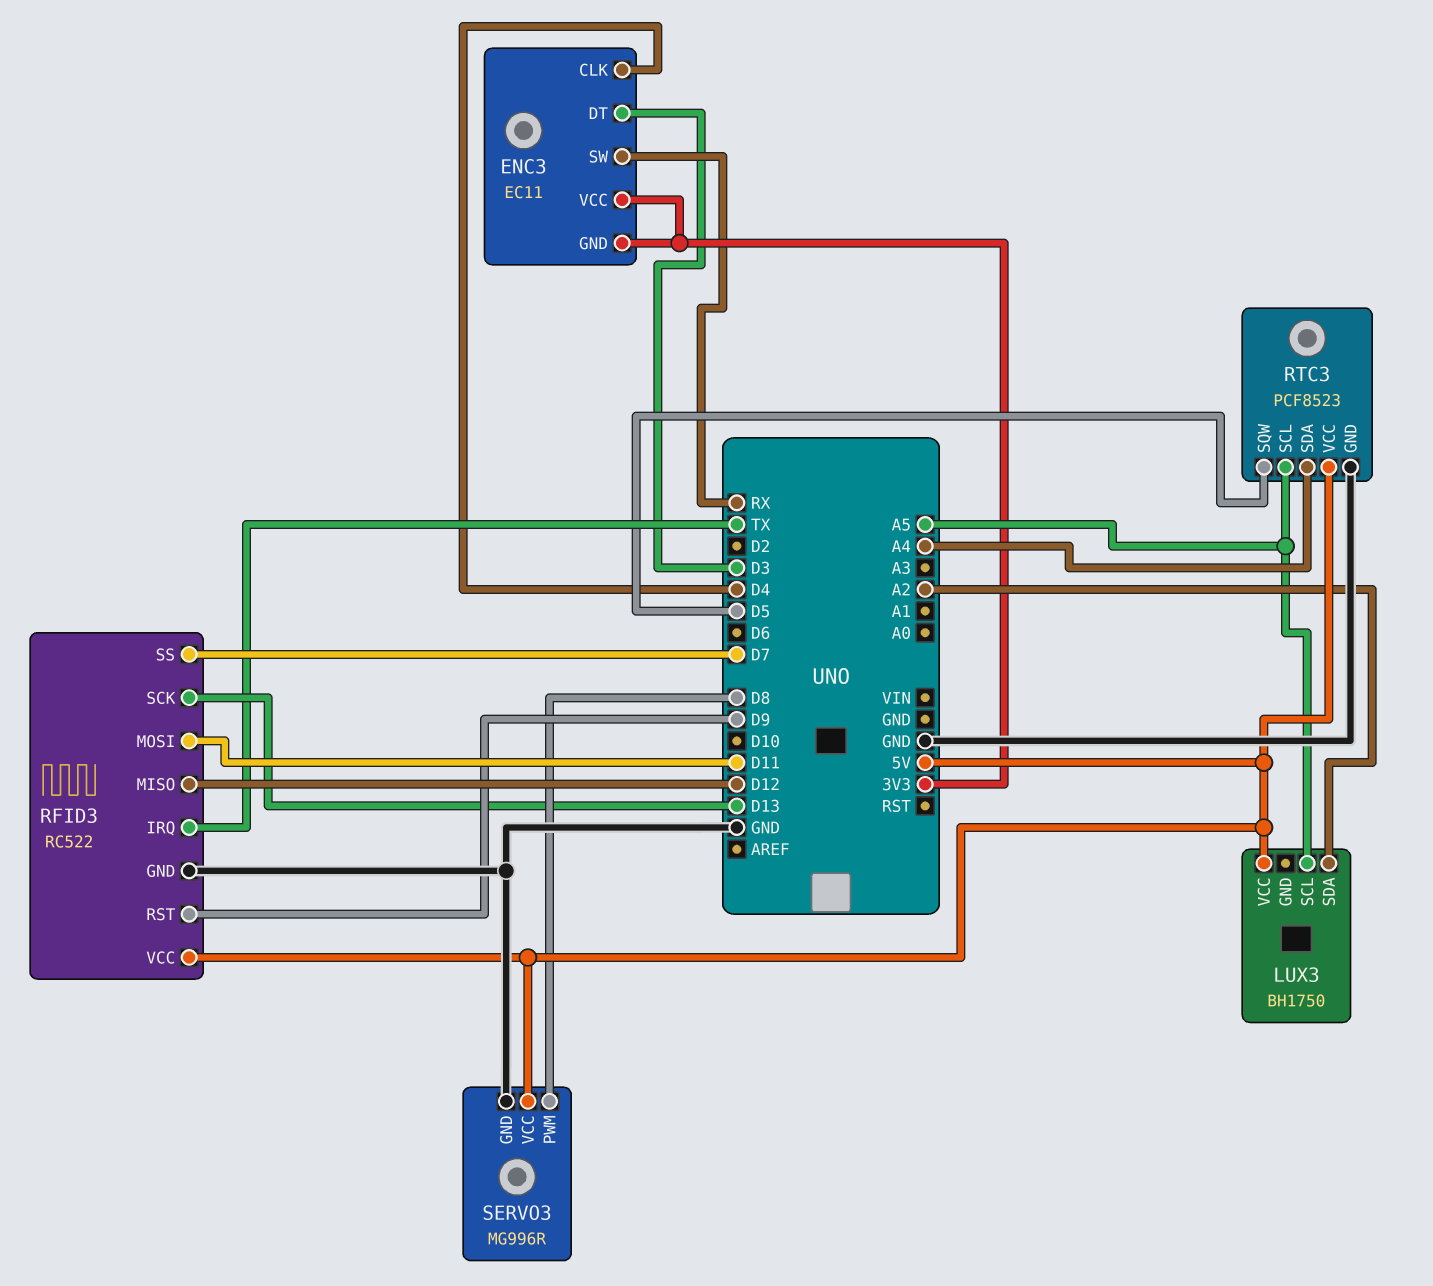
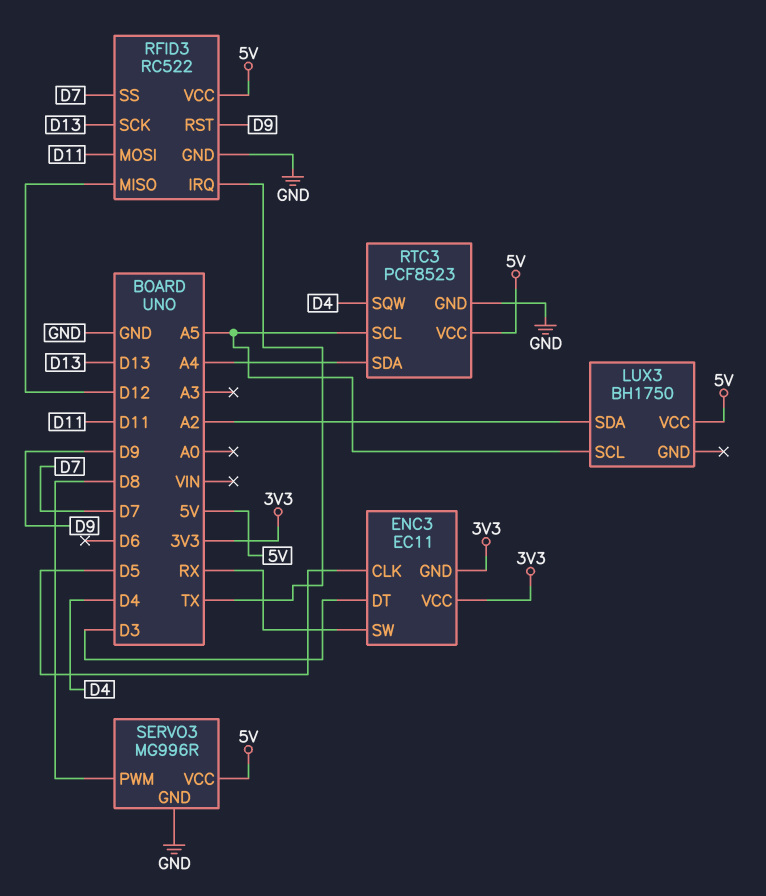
ENC3 pin CLK: D4 -> D5
RTC3 pin SQW: D5 -> D4

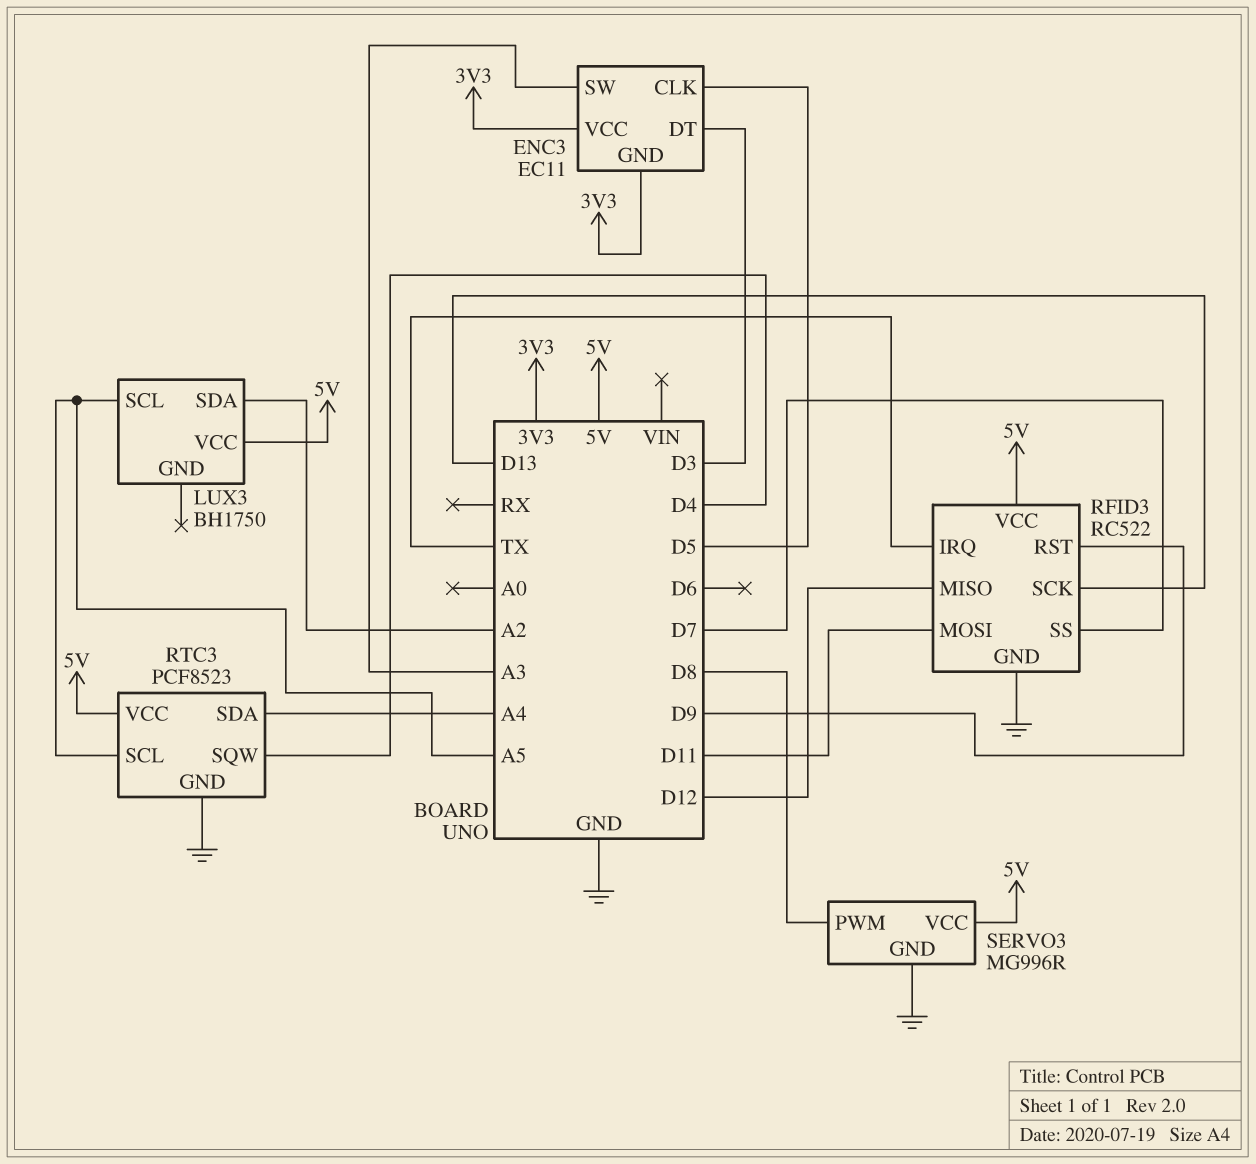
ENC3 pin SW: RX -> A3

